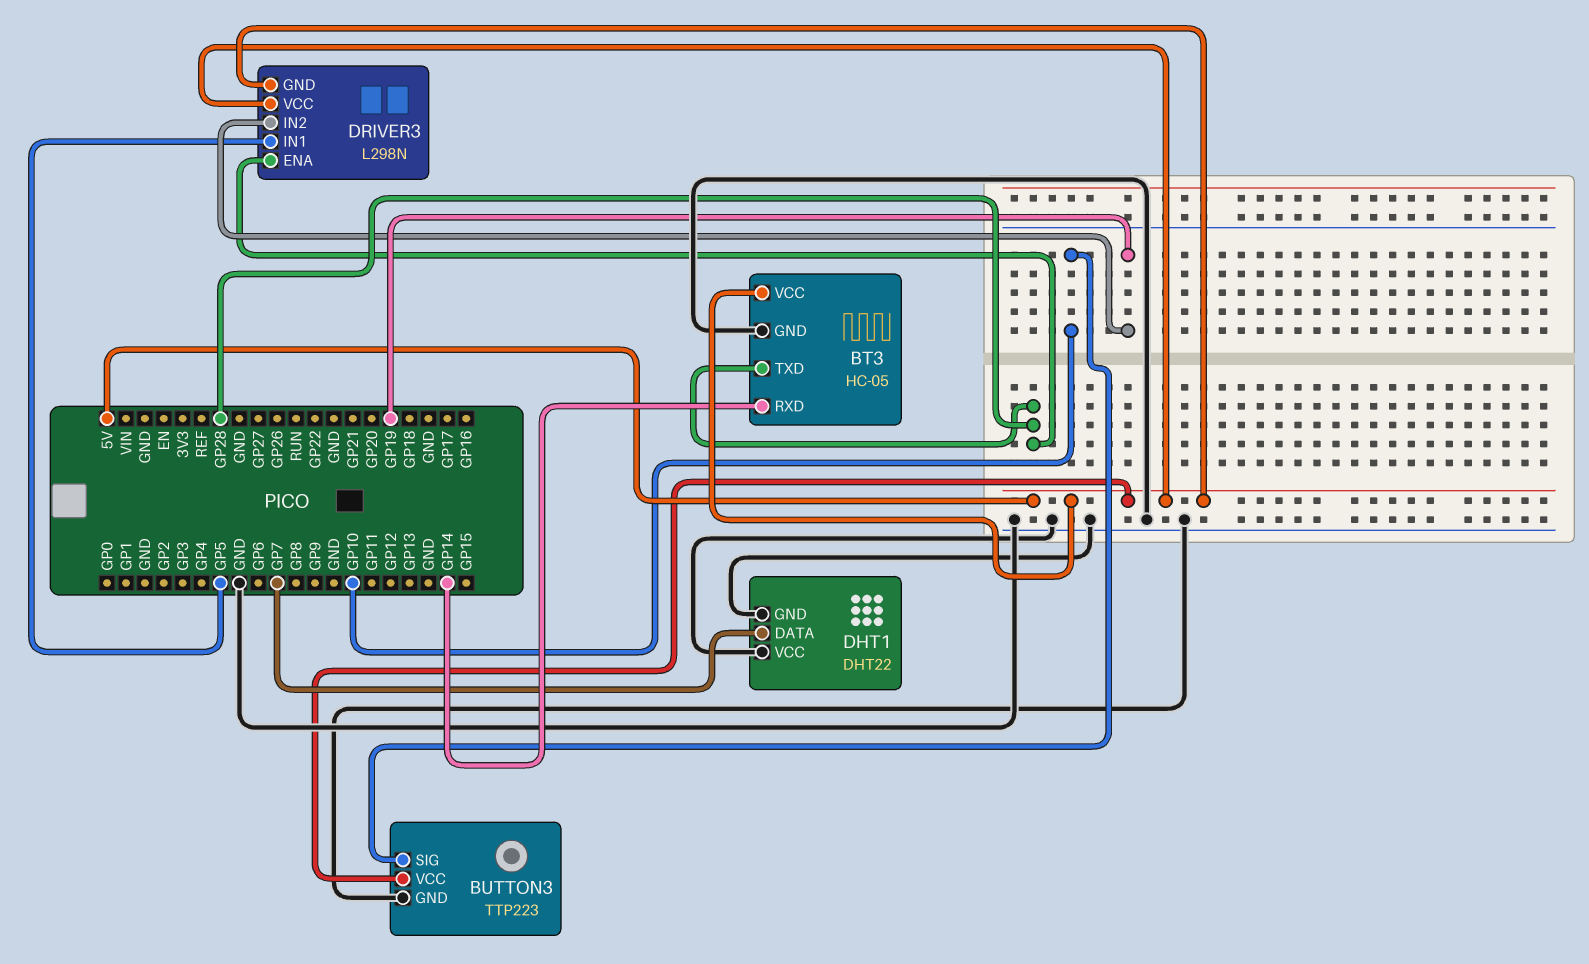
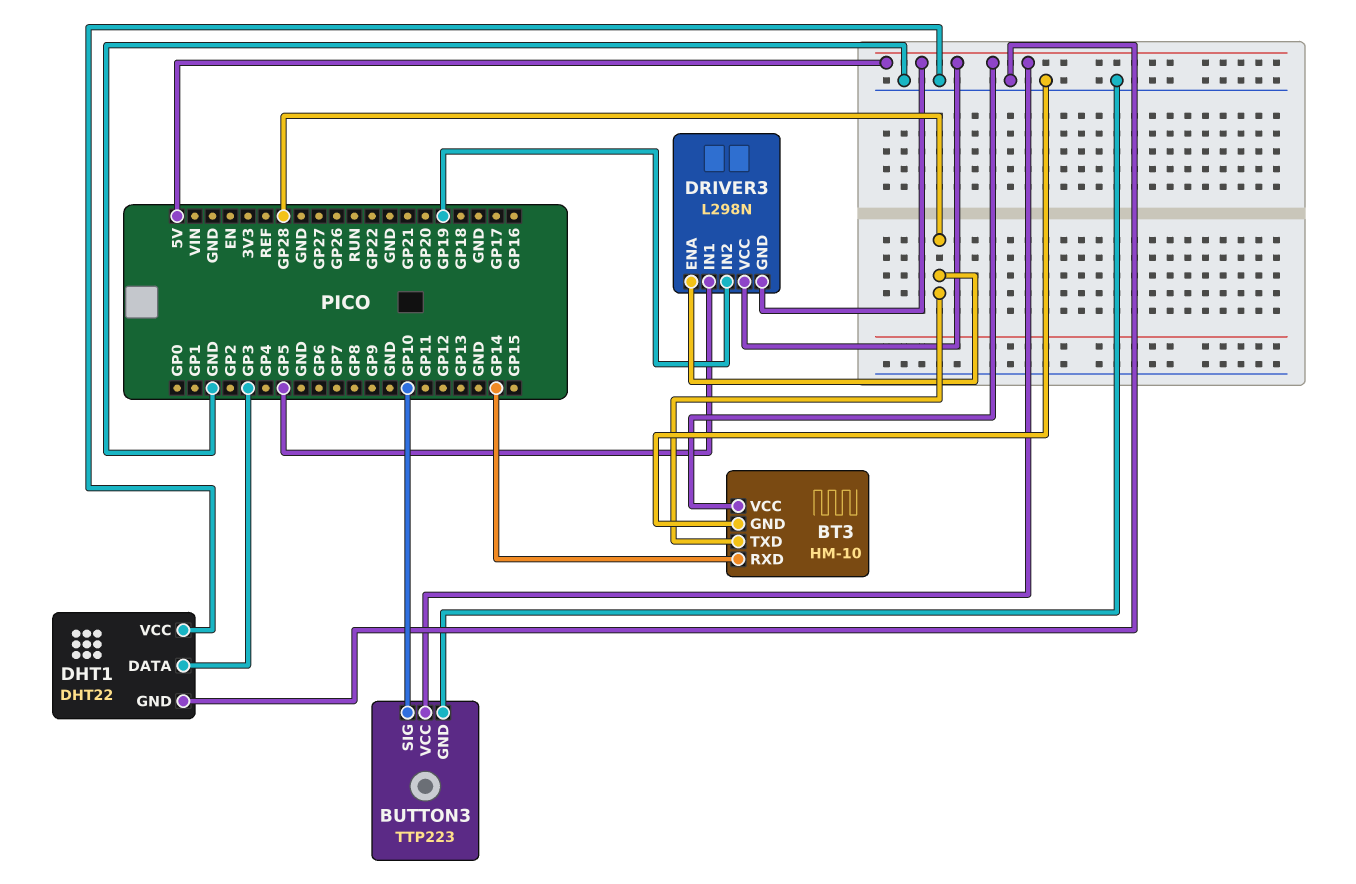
BT3: HC-05 -> HM-10
DHT1 pin DATA: GP7 -> GP3

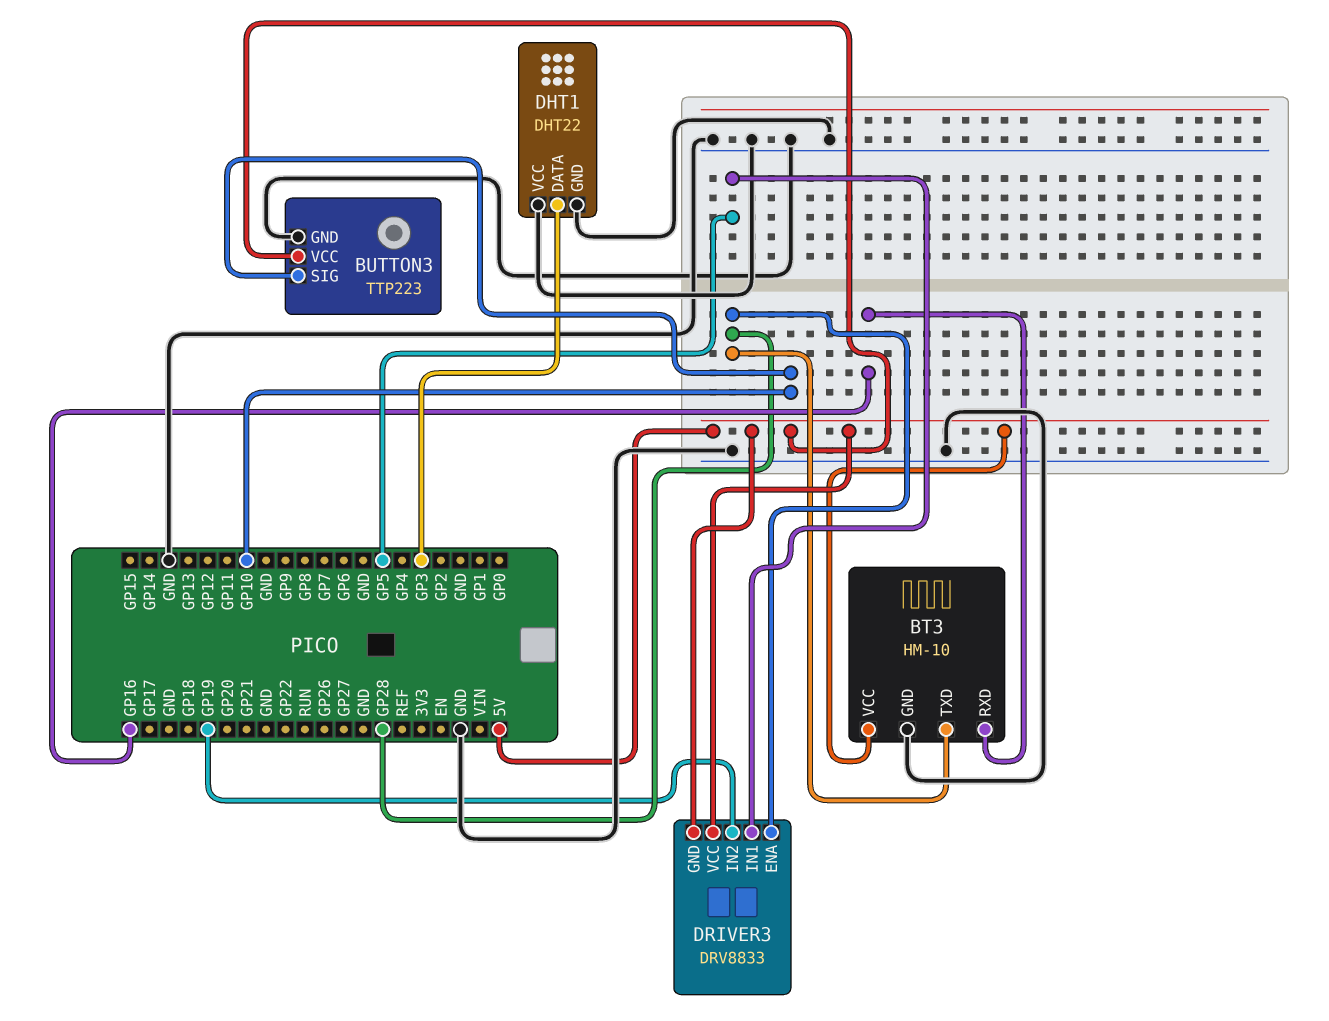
BT3 pin RXD: GP14 -> GP16
DRIVER3: L298N -> DRV8833

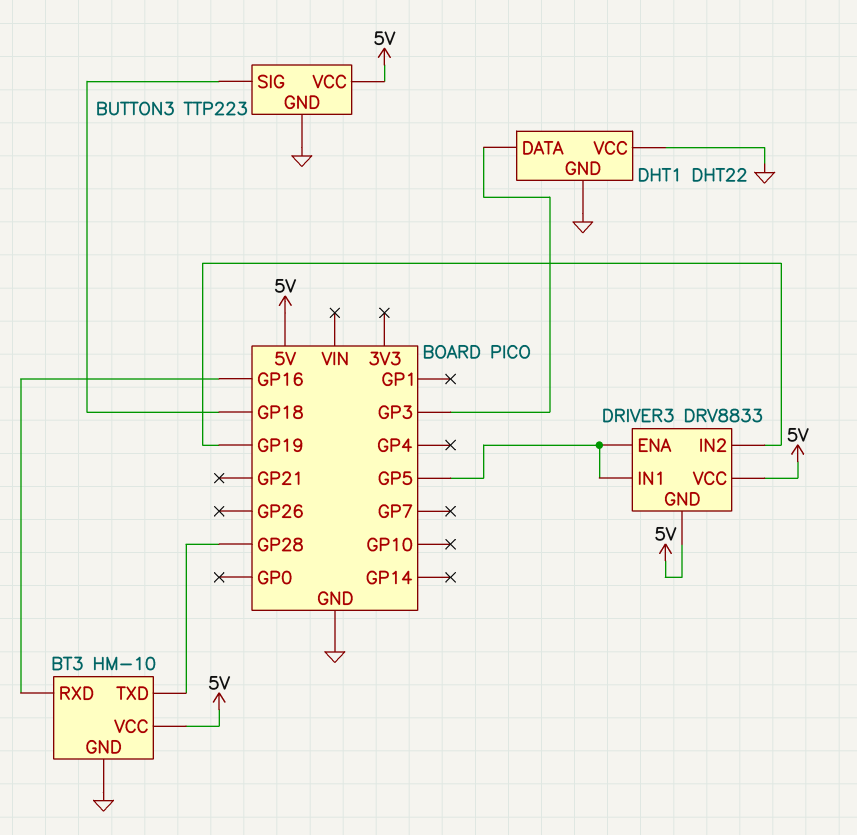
BUTTON3 pin SIG: GP10 -> GP18
DRIVER3 pin ENA: GP28 -> GP5

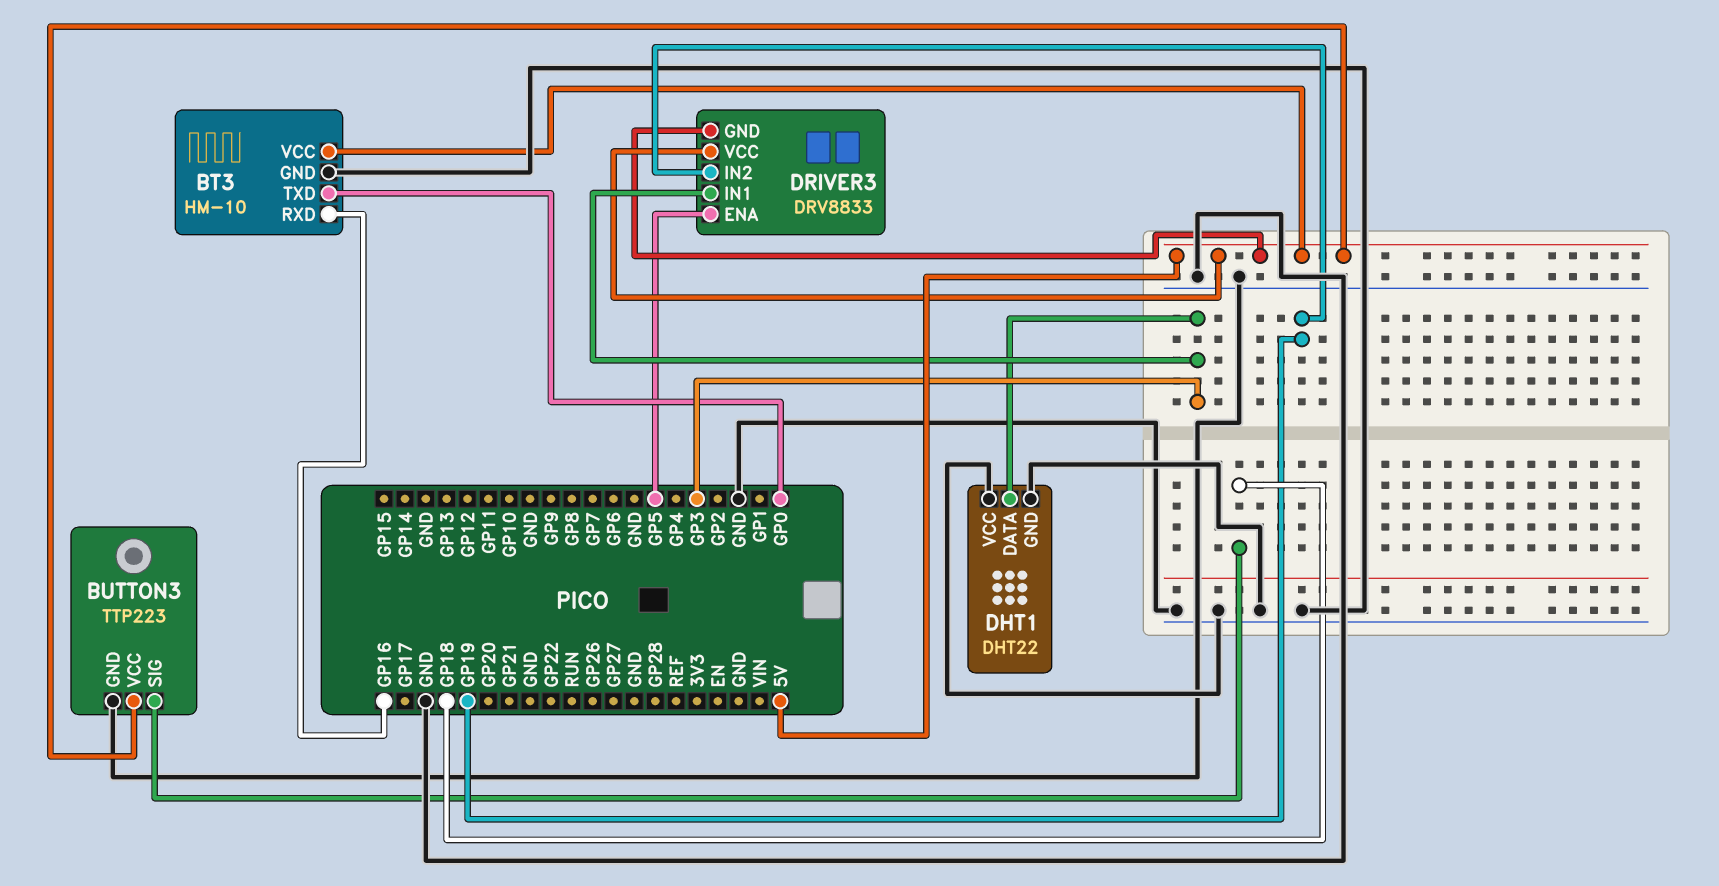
BT3 pin TXD: GP28 -> GP0
DRIVER3 pin IN1: GP5 -> GP3

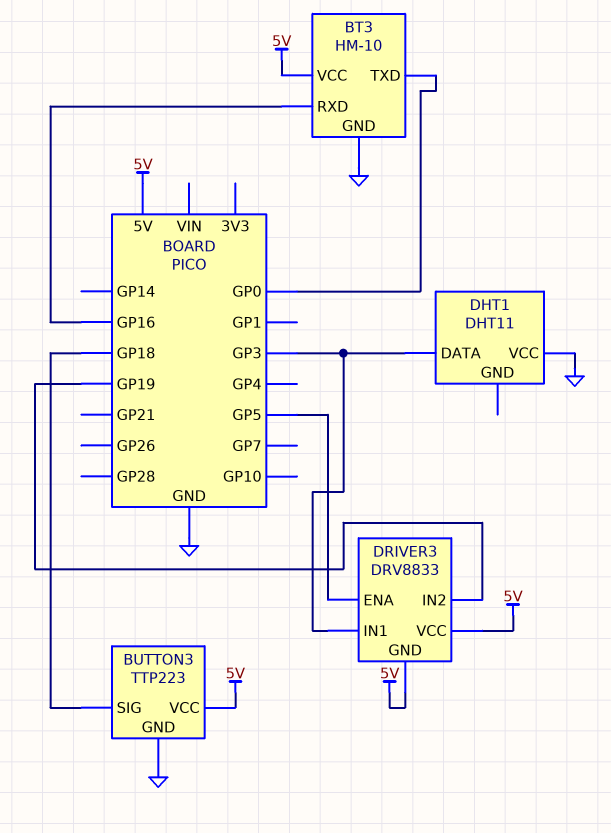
DHT1: DHT22 -> DHT11
DHT1 pin GND: GND -> none

